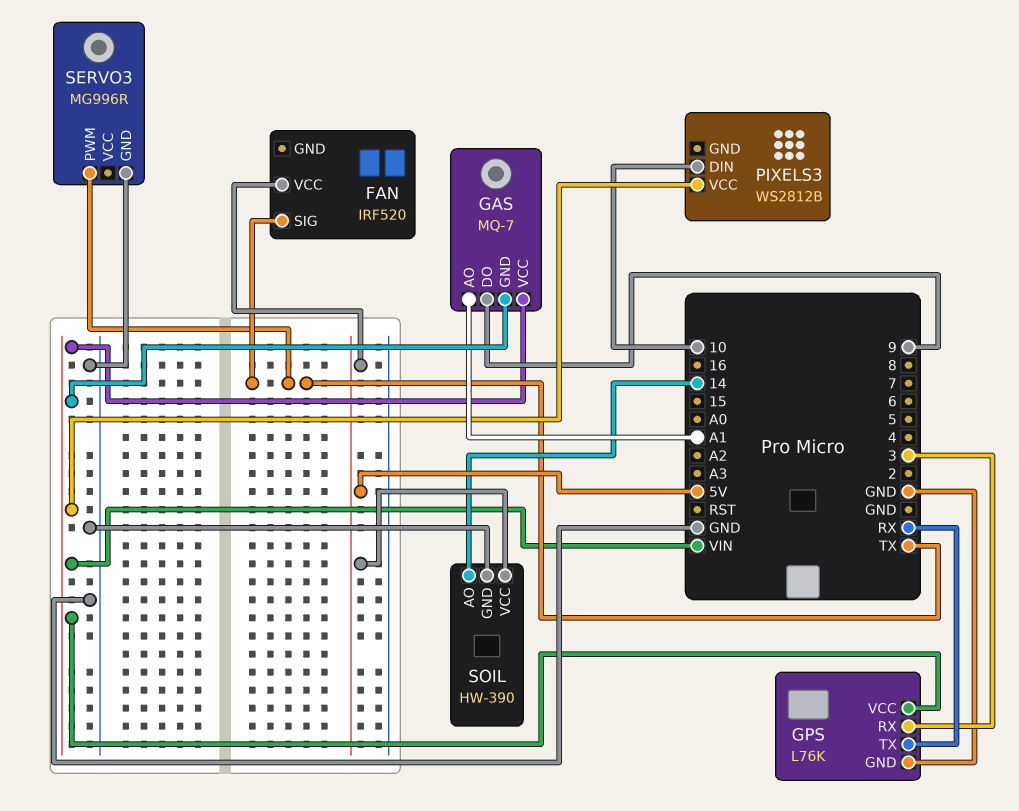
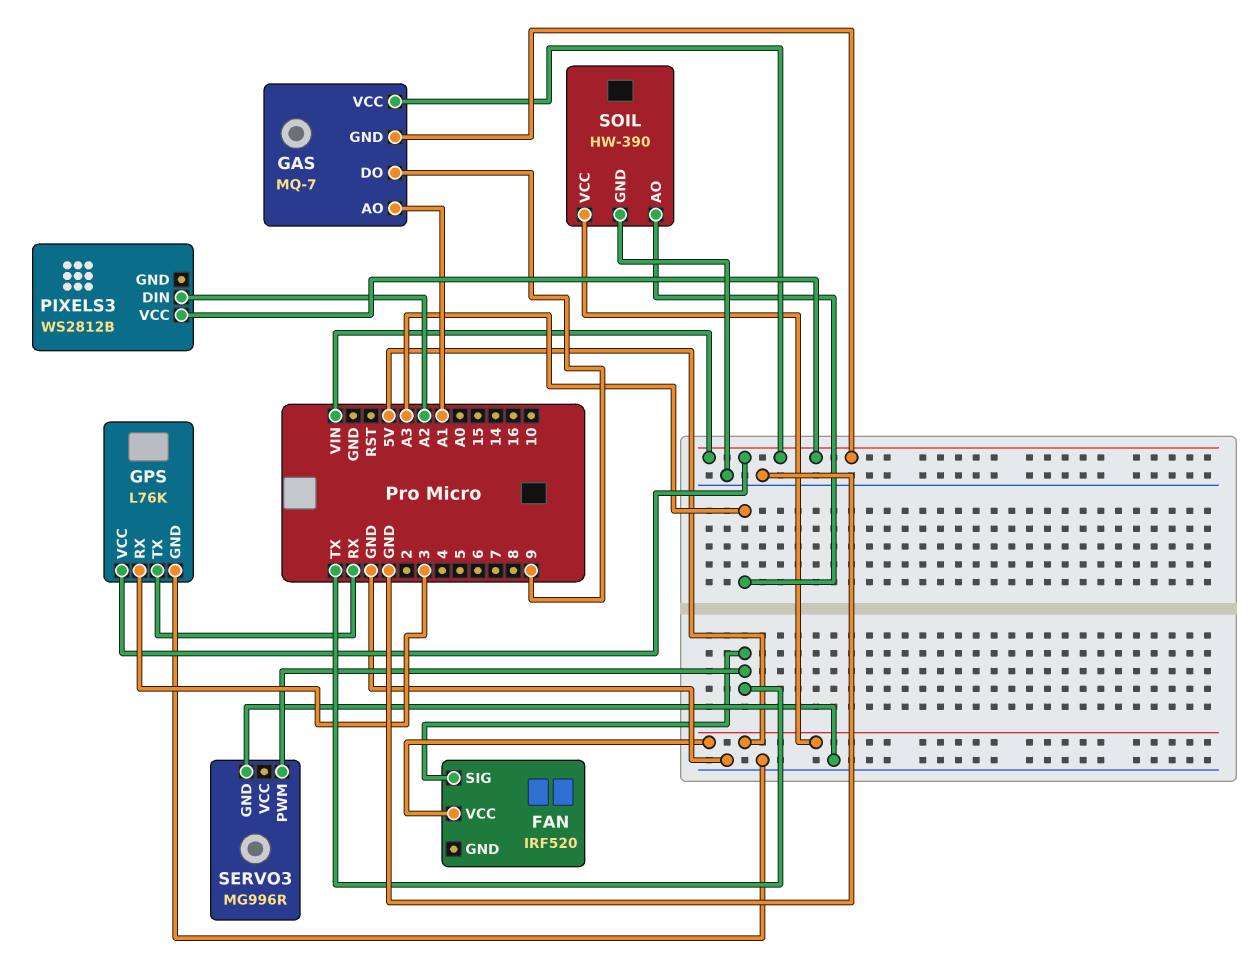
PIXELS3 pin DIN: 10 -> A2
SOIL pin AO: 14 -> A3

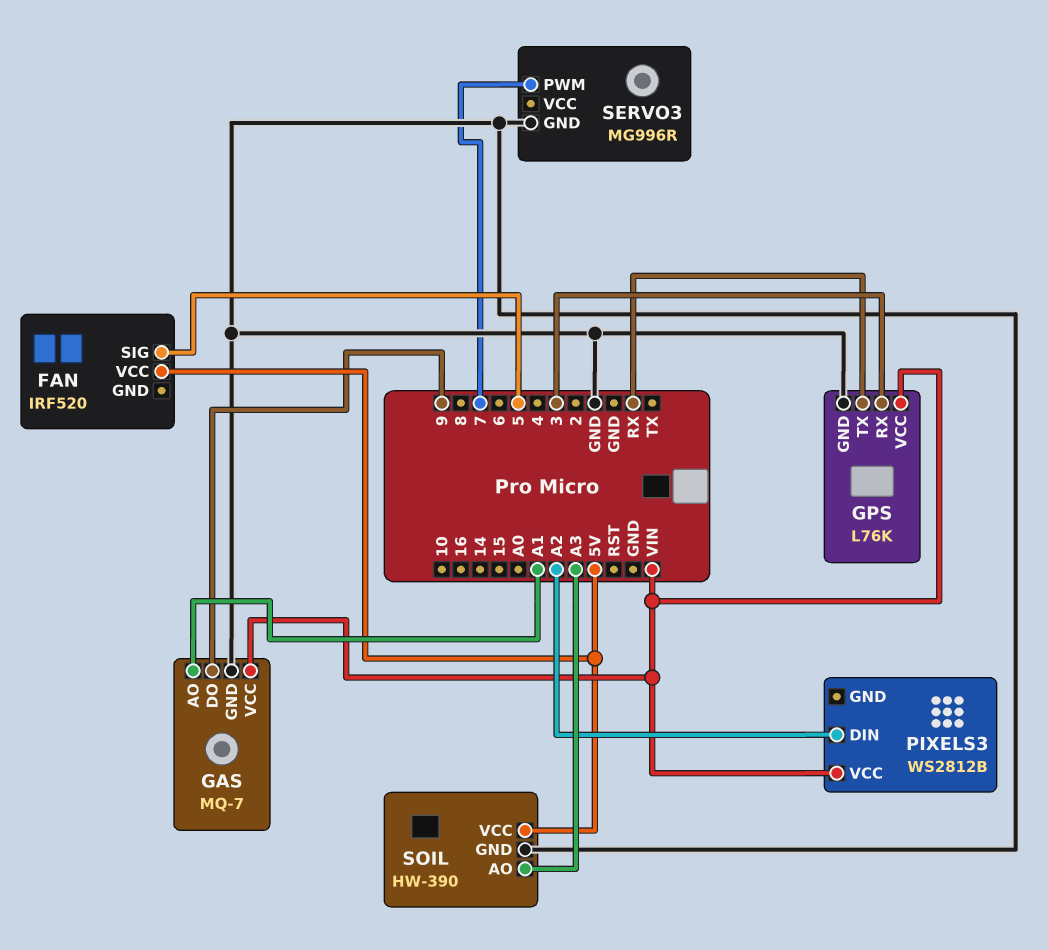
FAN pin SIG: TX -> 5
GAS pin GND: VIN -> GND
SERVO3 pin PWM: TX -> 7

